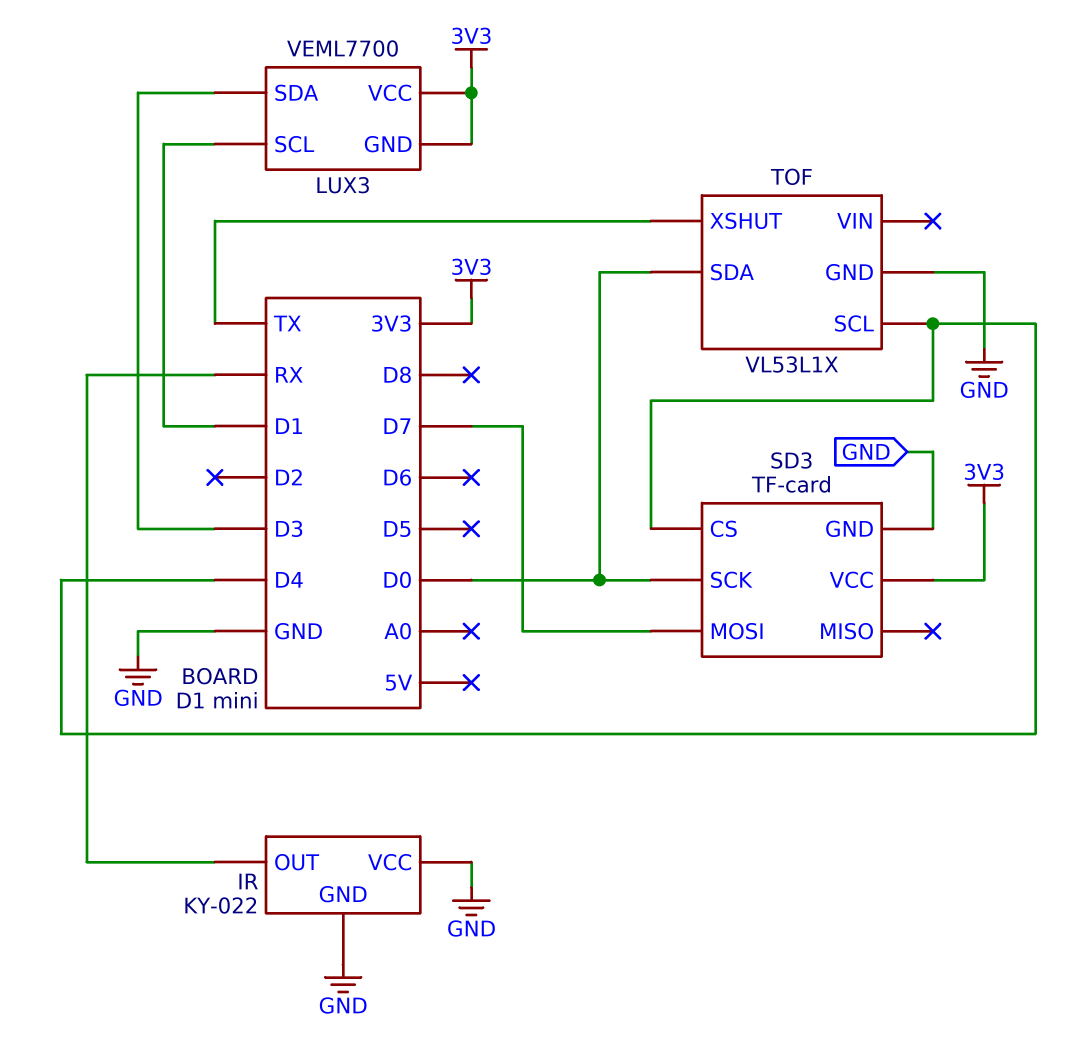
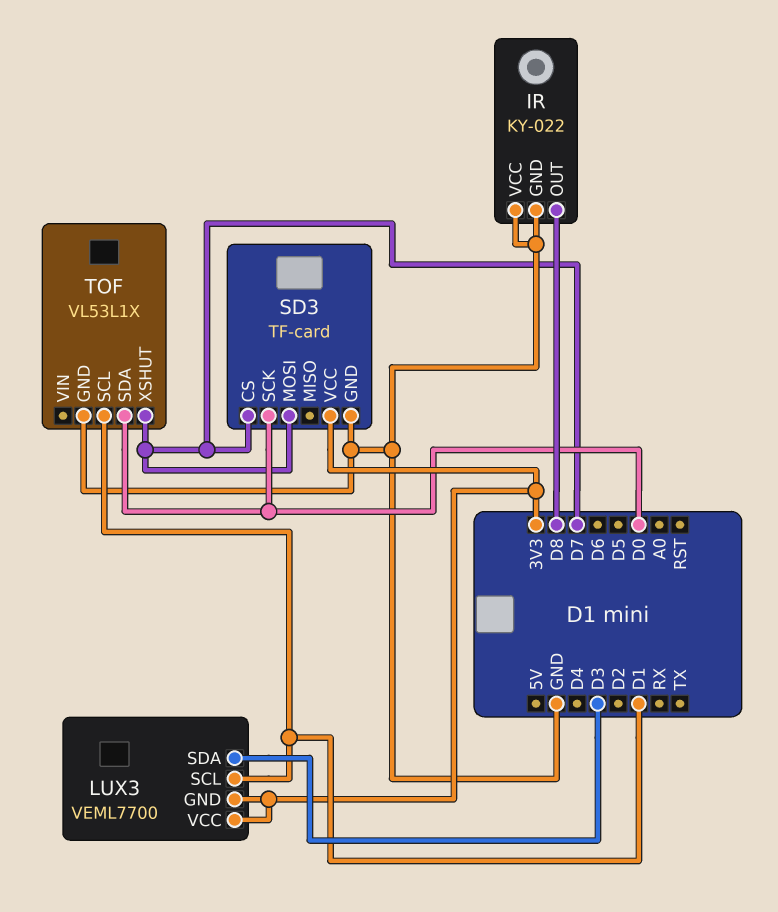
IR pin OUT: RX -> D8
SD3 pin CS: D4 -> D7
TOF pin SCL: D4 -> D1
TOF pin XSHUT: TX -> D7

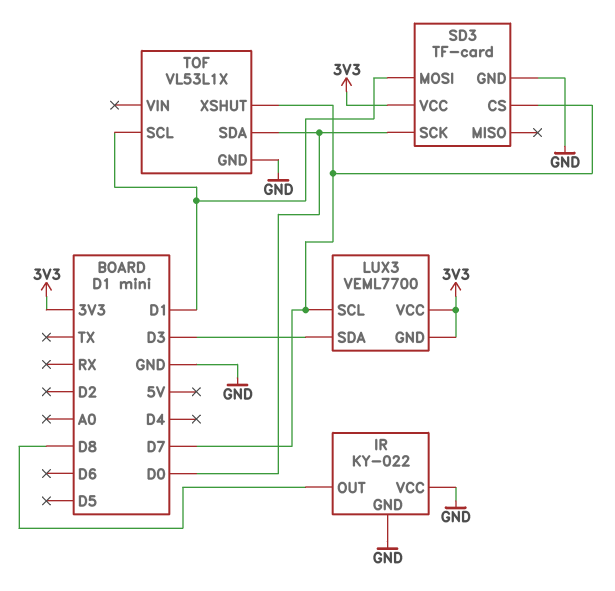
LUX3 pin SCL: D1 -> D7
SD3 pin MOSI: D7 -> D1

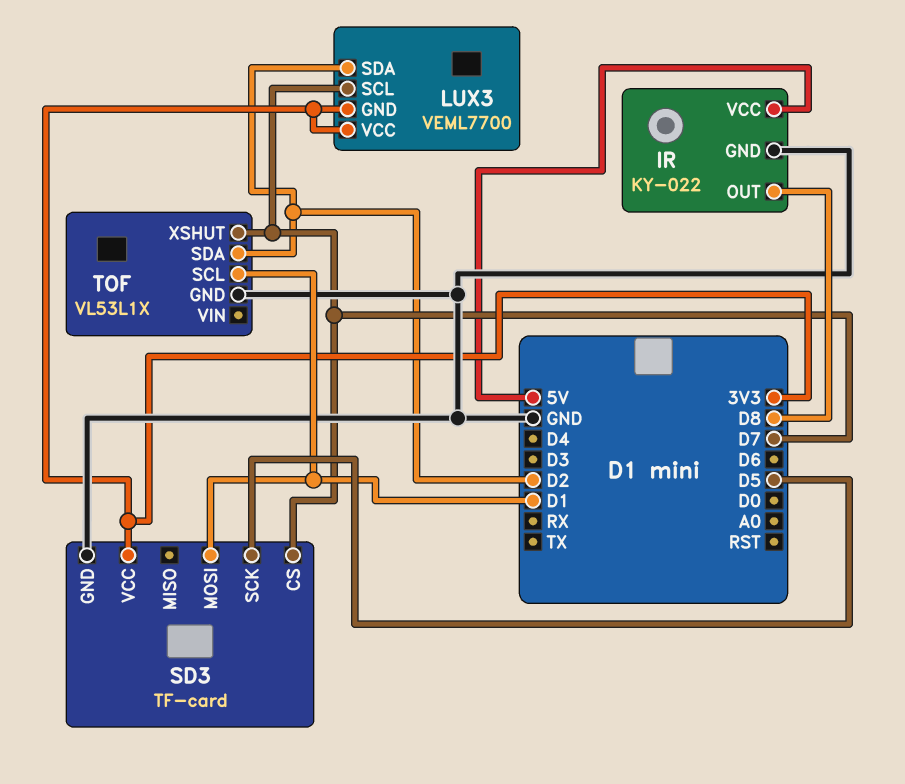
IR pin VCC: GND -> 5V
LUX3 pin SDA: D3 -> D2
SD3 pin SCK: D0 -> D5
TOF pin SDA: D0 -> D2

